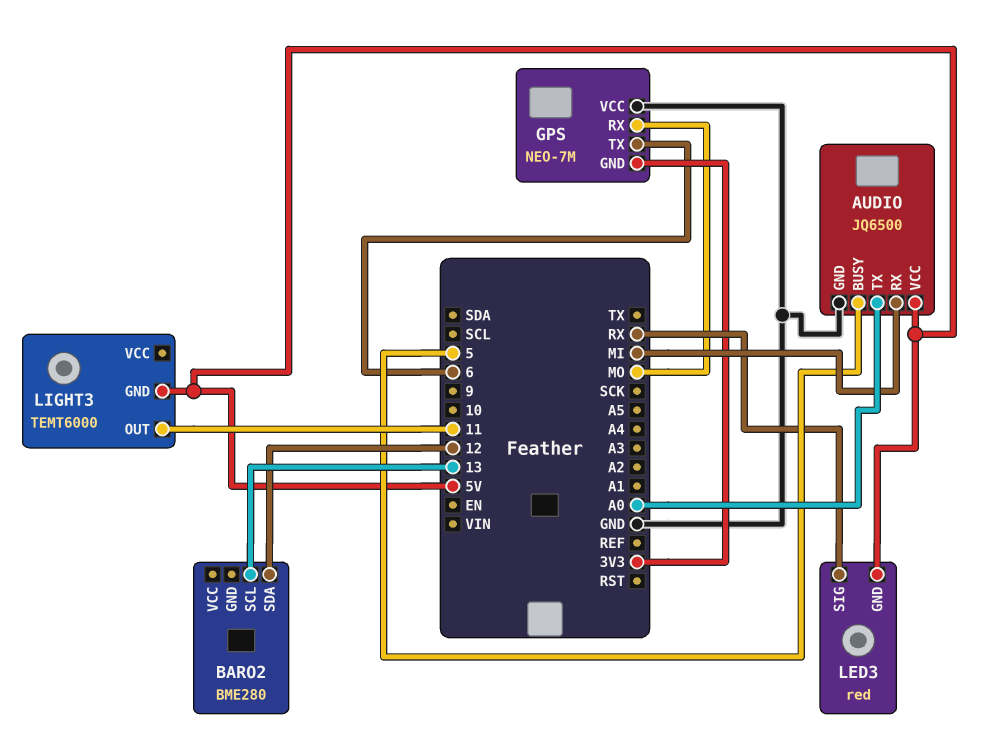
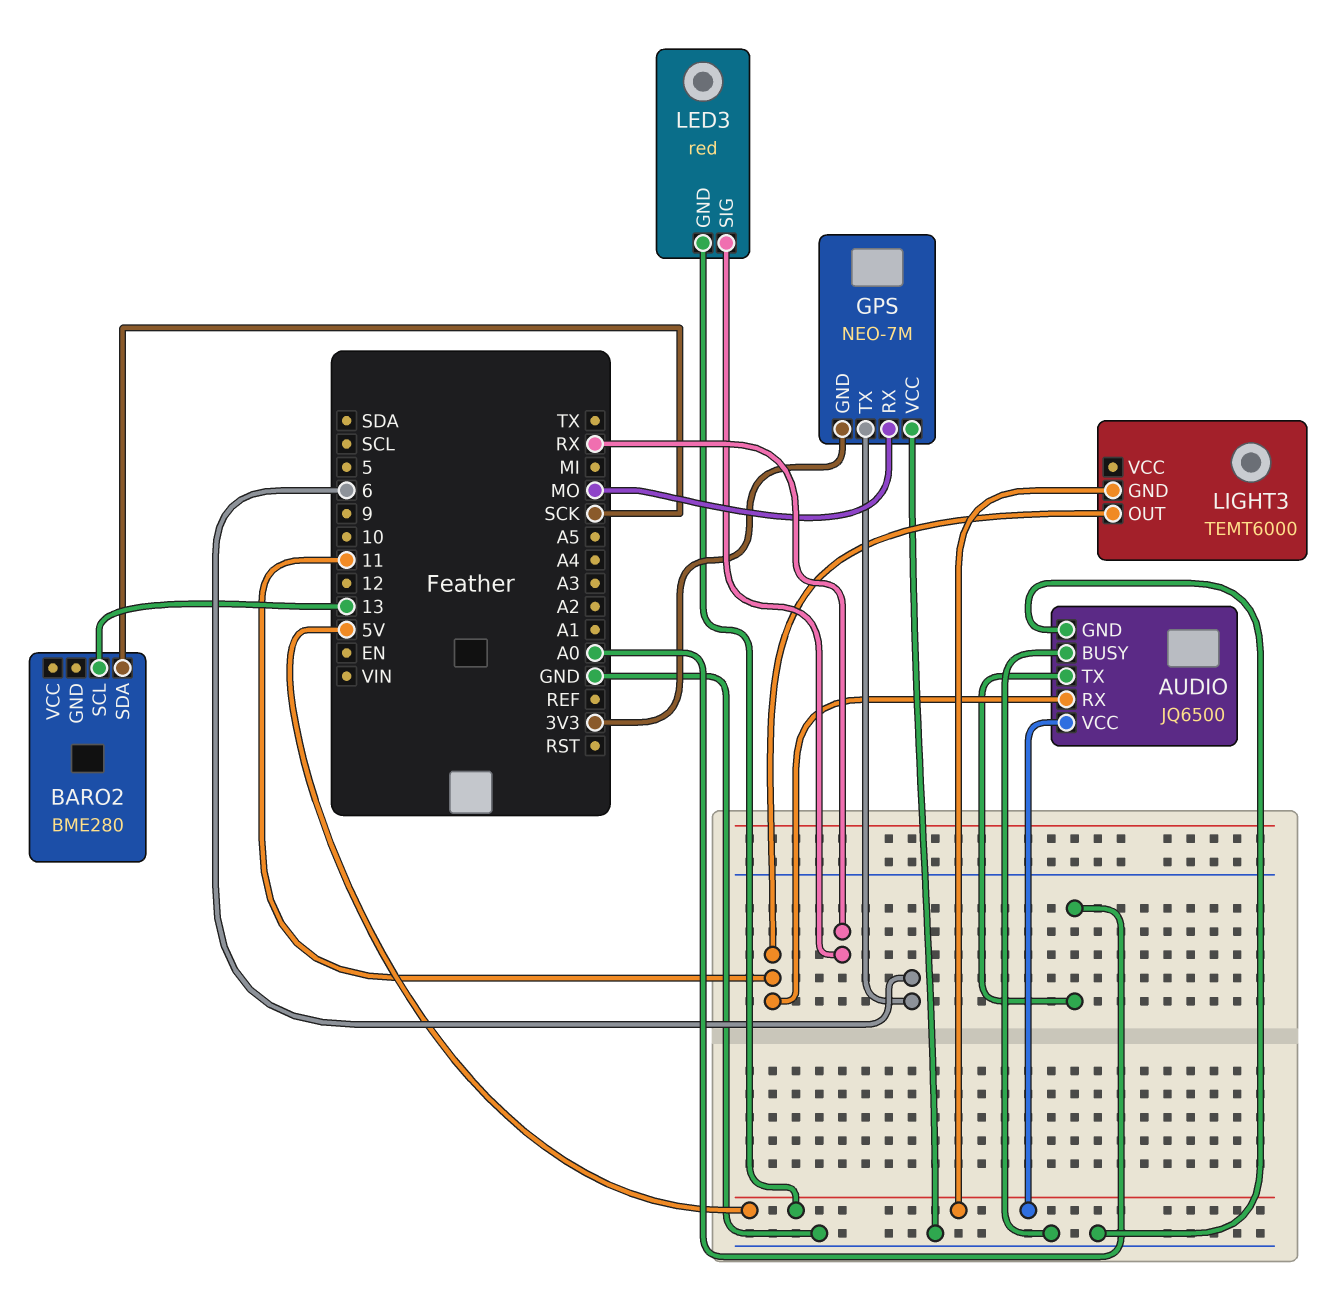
AUDIO pin BUSY: 5 -> GND
AUDIO pin RX: MI -> 11
BARO2 pin SDA: 12 -> SCK

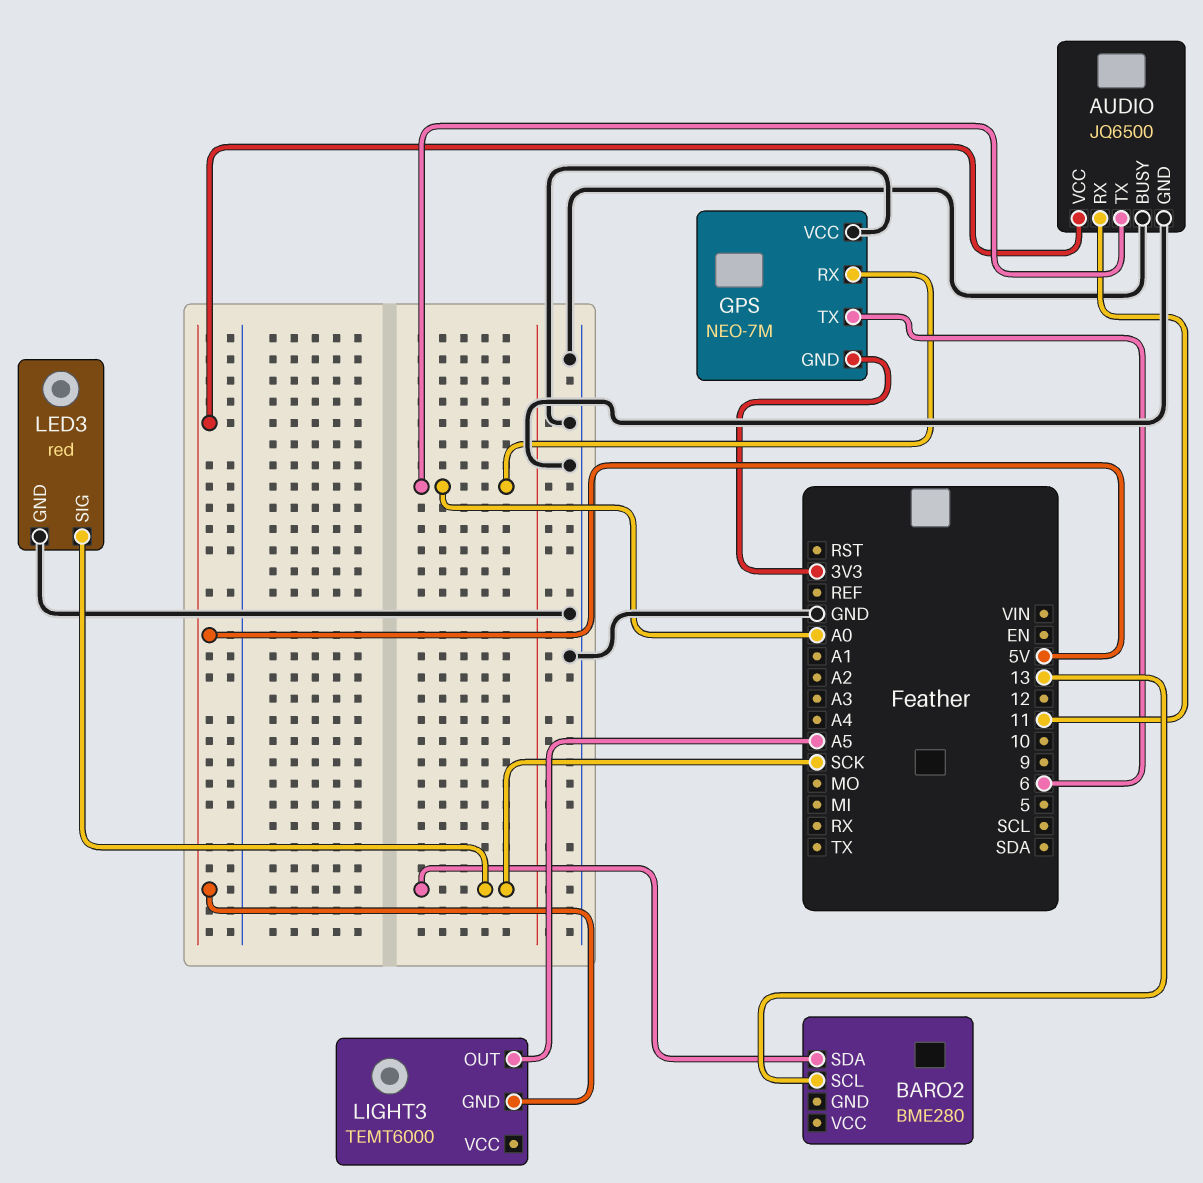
GPS pin RX: MO -> A0
LED3 pin GND: 5V -> GND
LED3 pin SIG: RX -> SCK
LIGHT3 pin OUT: 11 -> A5

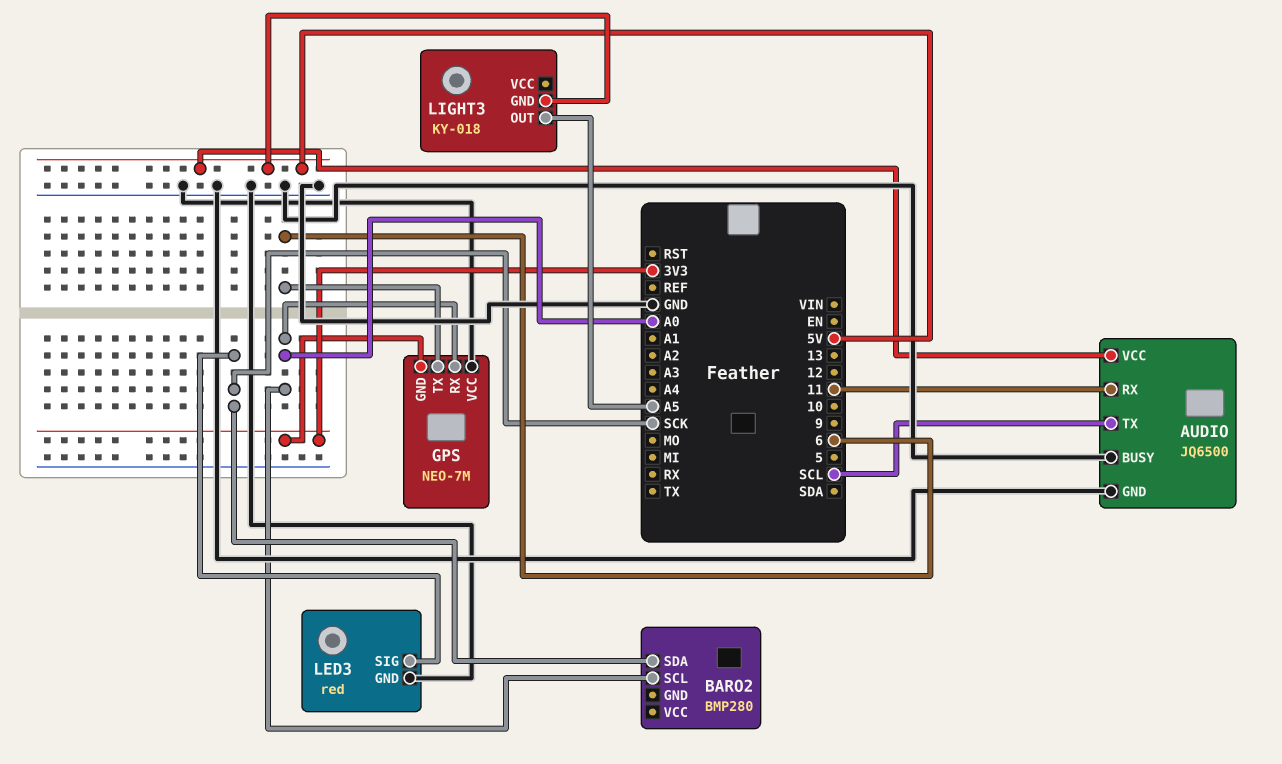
AUDIO pin TX: A0 -> SCL
BARO2: BME280 -> BMP280
BARO2 pin SCL: 13 -> A0
LIGHT3: TEMT6000 -> KY-018

